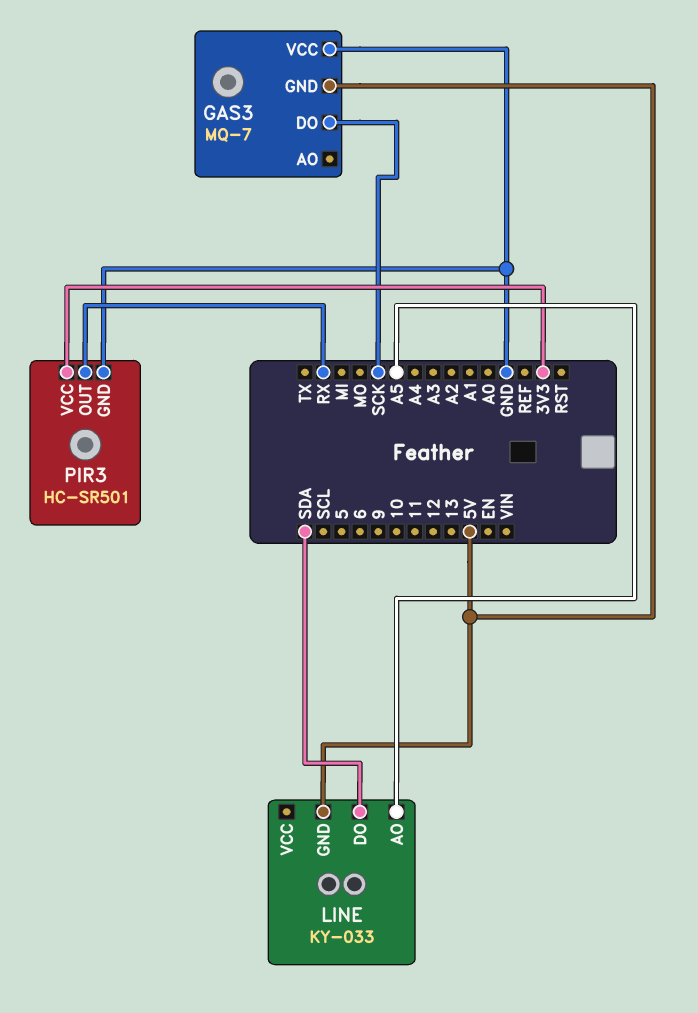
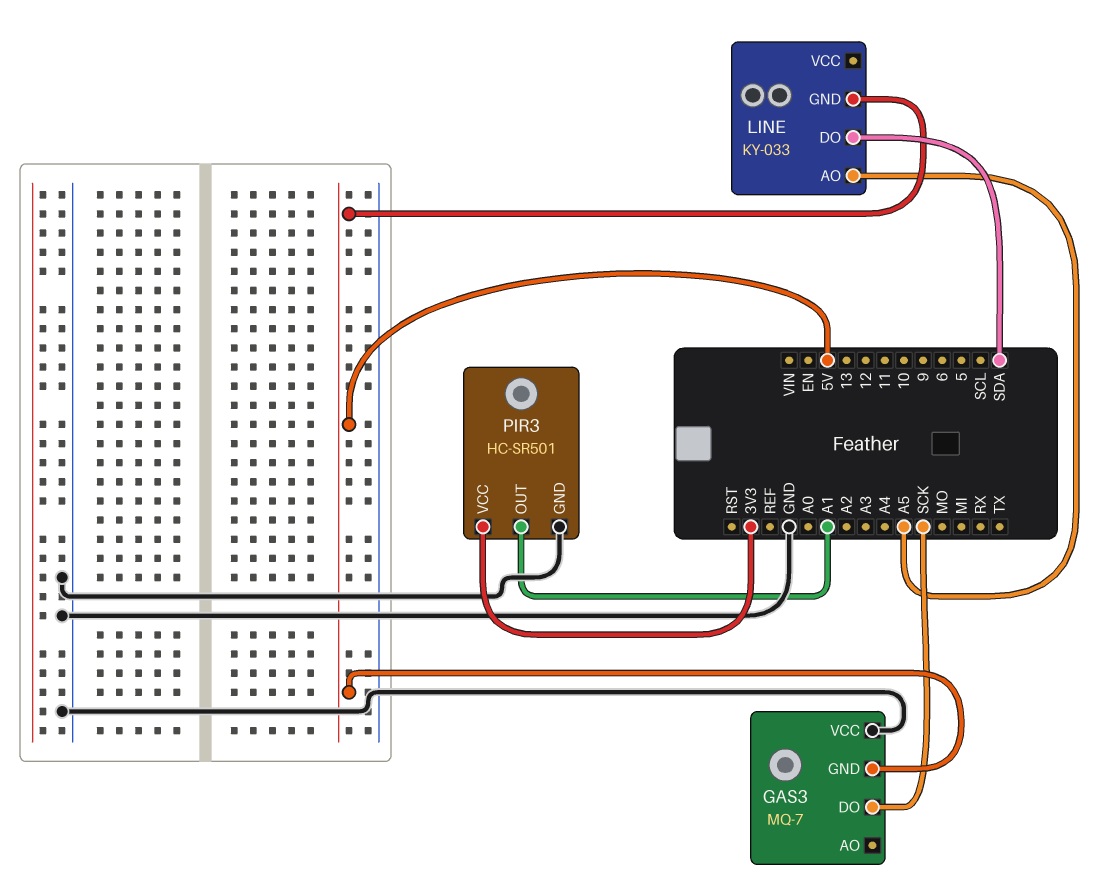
PIR3 pin OUT: RX -> A1

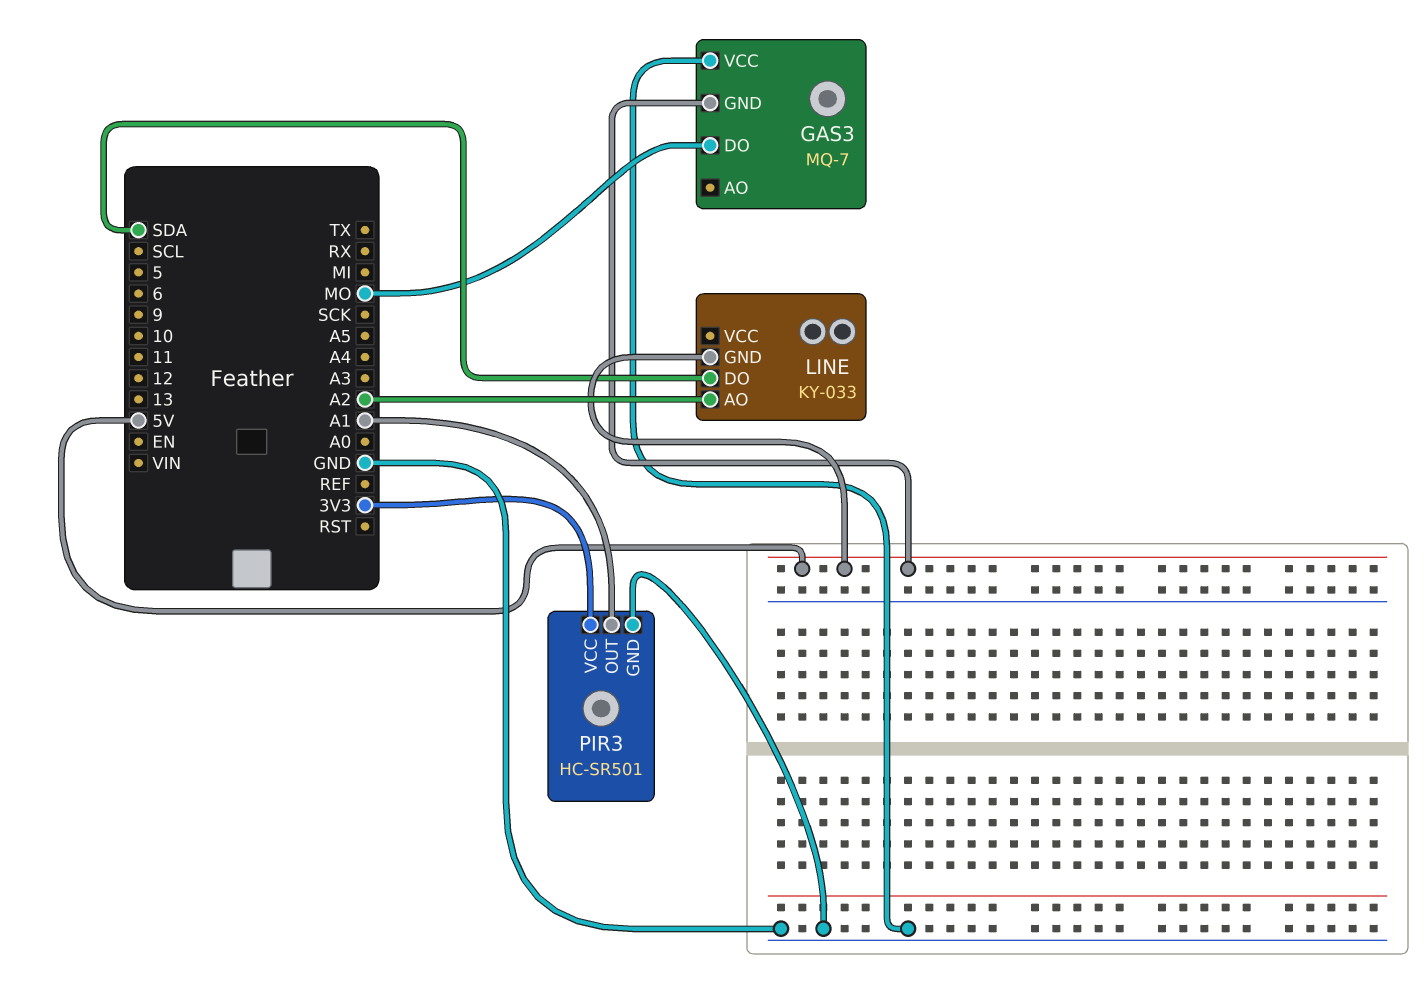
GAS3 pin DO: SCK -> MO
LINE pin AO: A5 -> A2

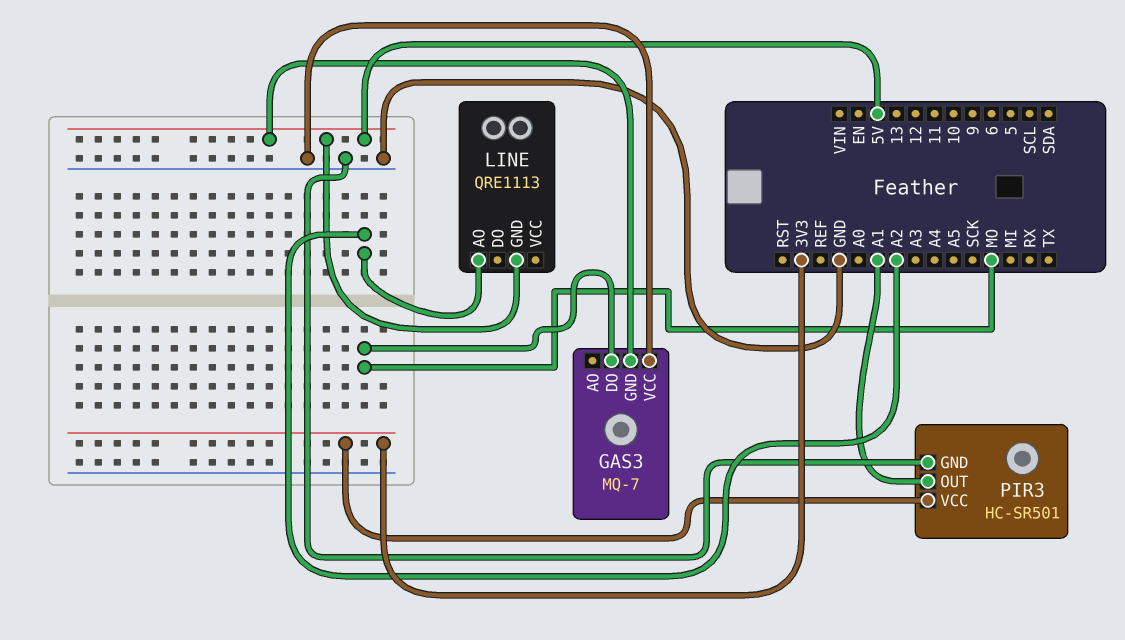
LINE: KY-033 -> QRE1113
LINE pin DO: SDA -> none

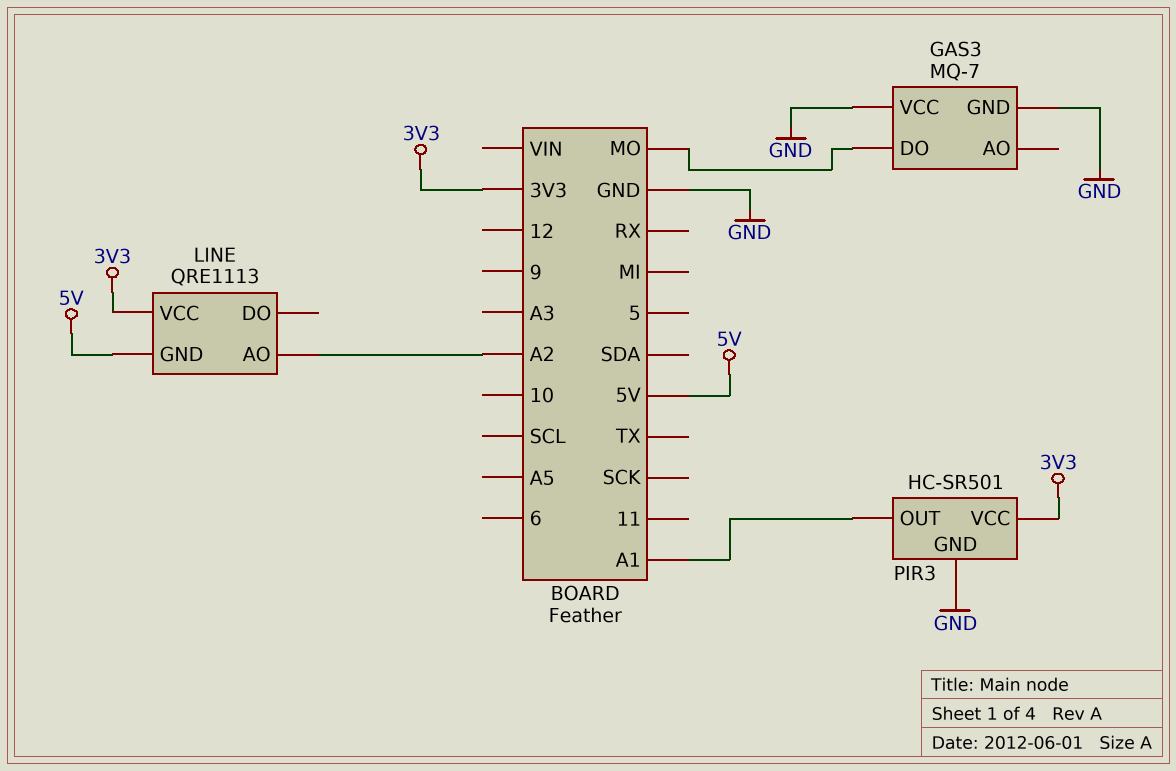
GAS3 pin GND: 5V -> GND
LINE pin VCC: none -> 3V3

